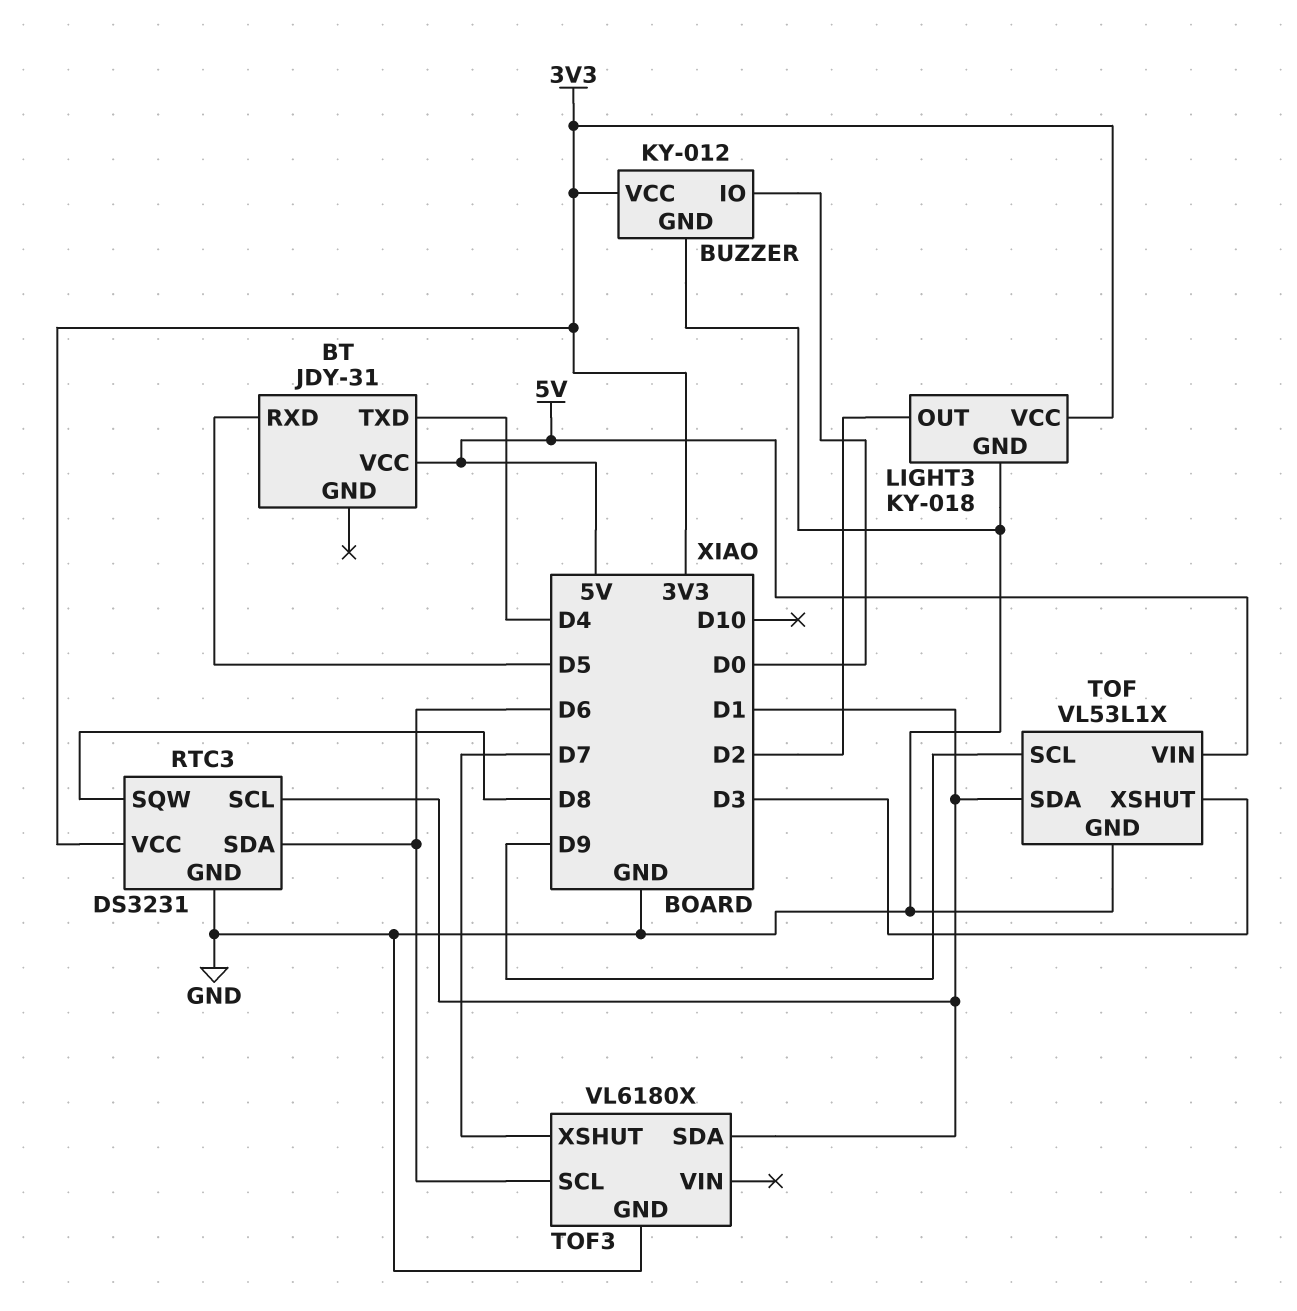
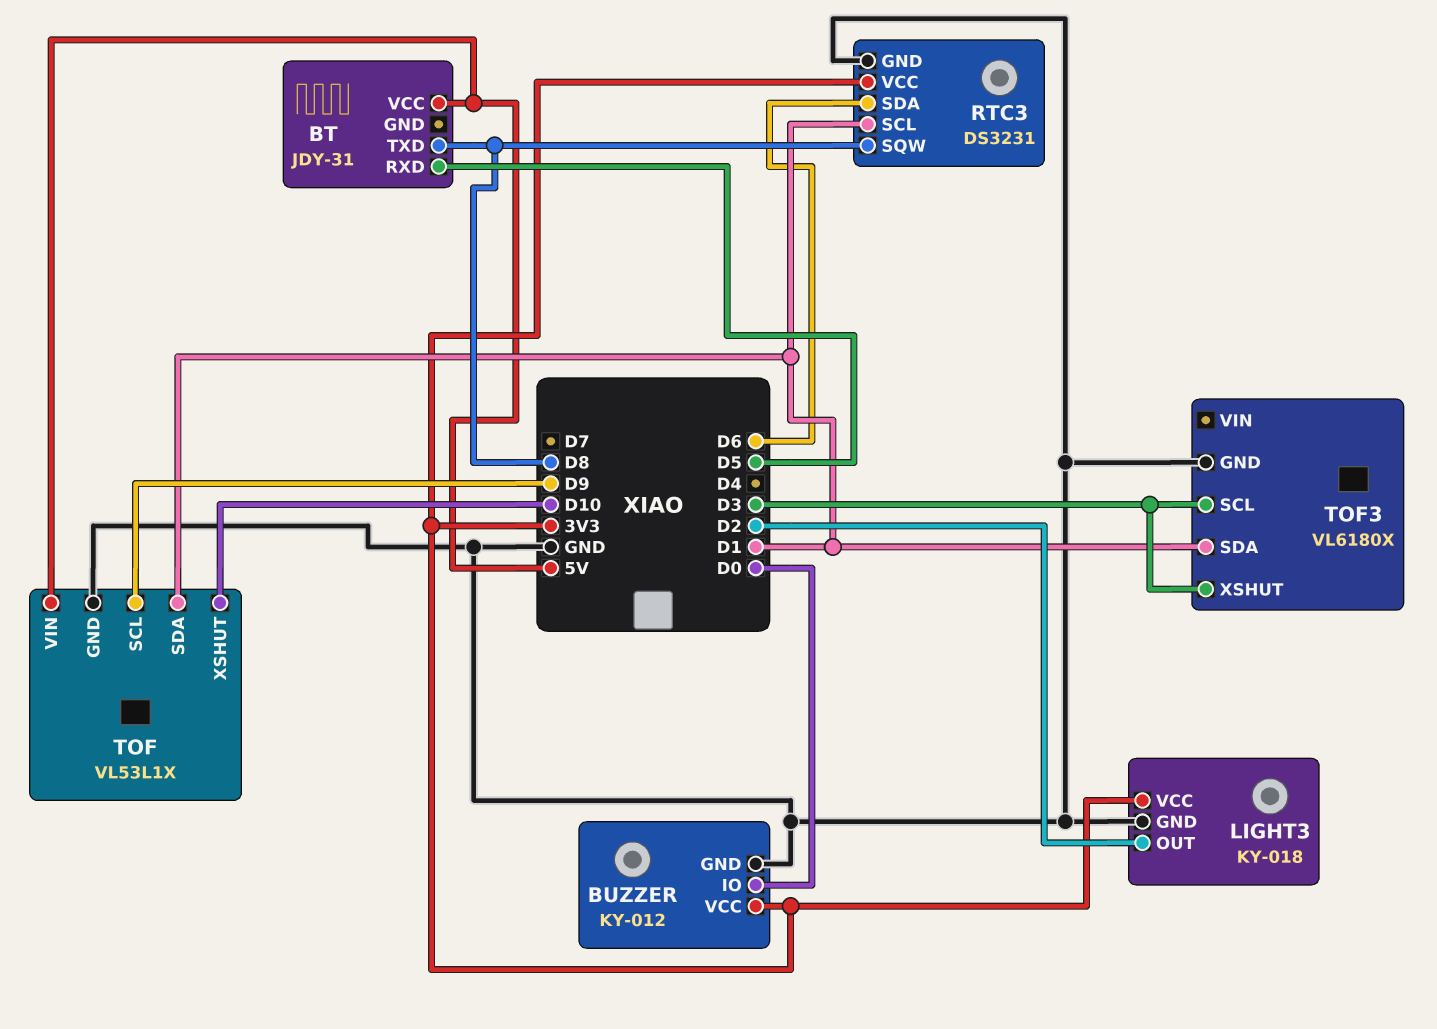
BT pin TXD: D4 -> D8
TOF pin XSHUT: D3 -> D10
TOF3 pin SCL: D6 -> D3
TOF3 pin XSHUT: D7 -> D3

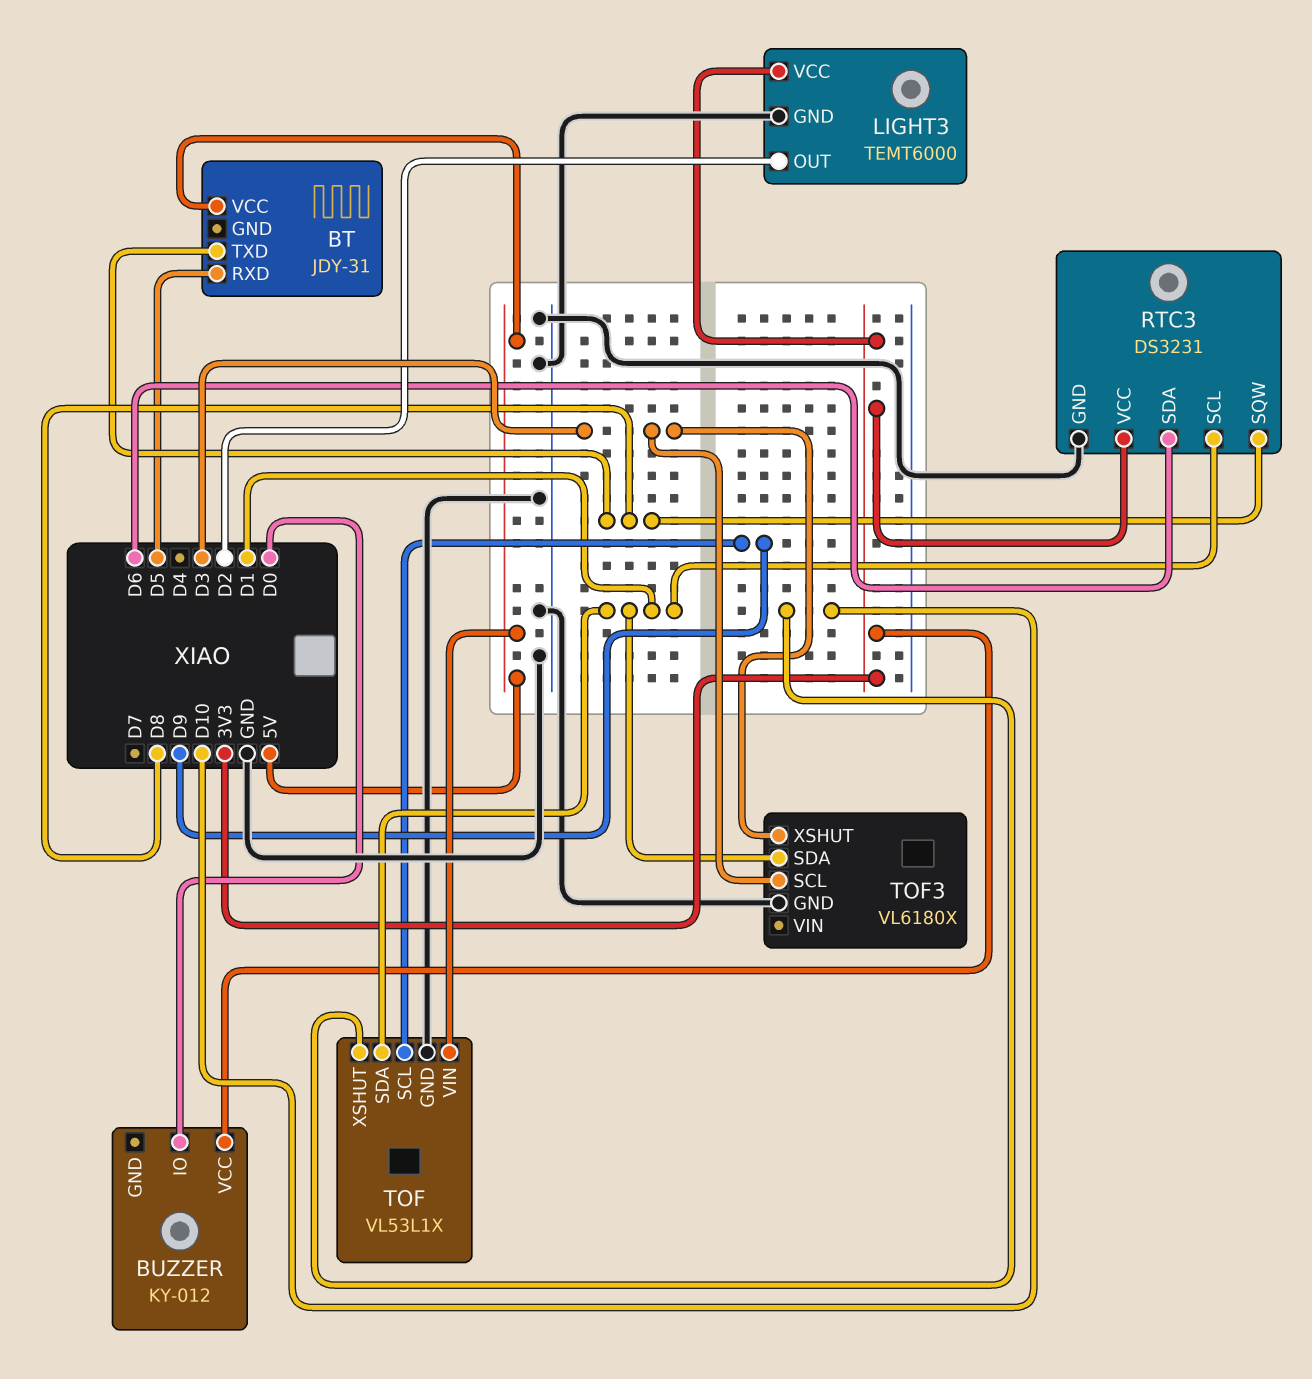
BUZZER pin GND: GND -> none
LIGHT3: KY-018 -> TEMT6000

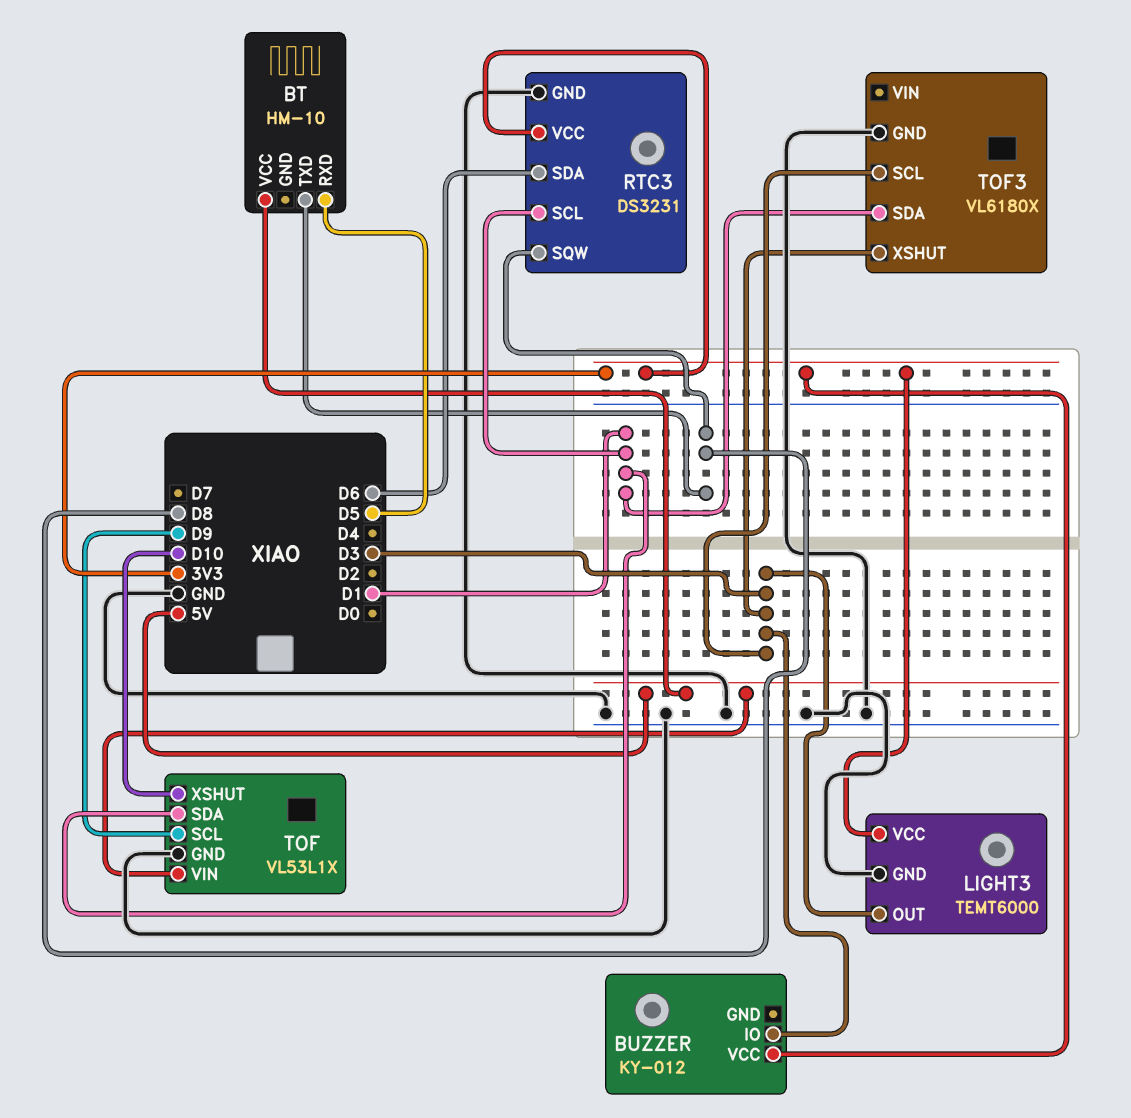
BT: JDY-31 -> HM-10
BUZZER pin IO: D0 -> D3
LIGHT3 pin OUT: D2 -> D3

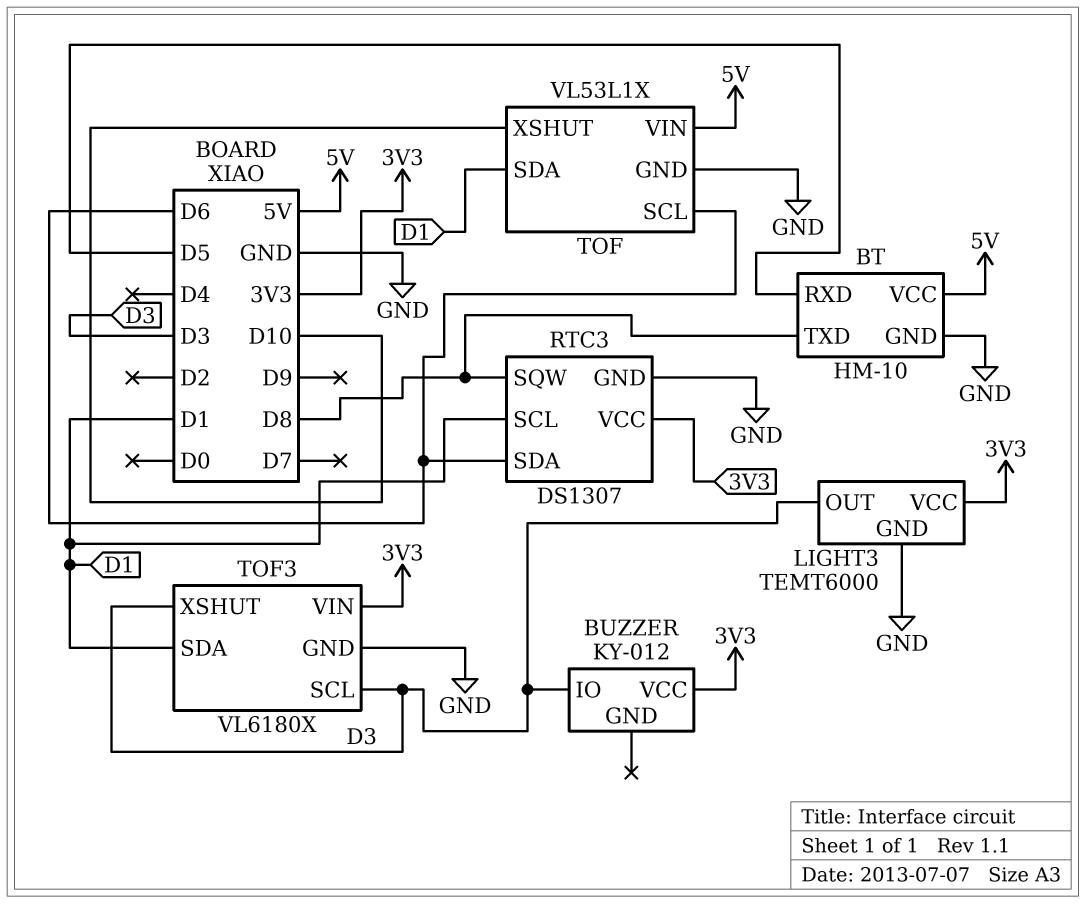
BT pin GND: none -> GND
RTC3: DS3231 -> DS1307
TOF pin SCL: D9 -> D6
TOF3 pin VIN: none -> 3V3

